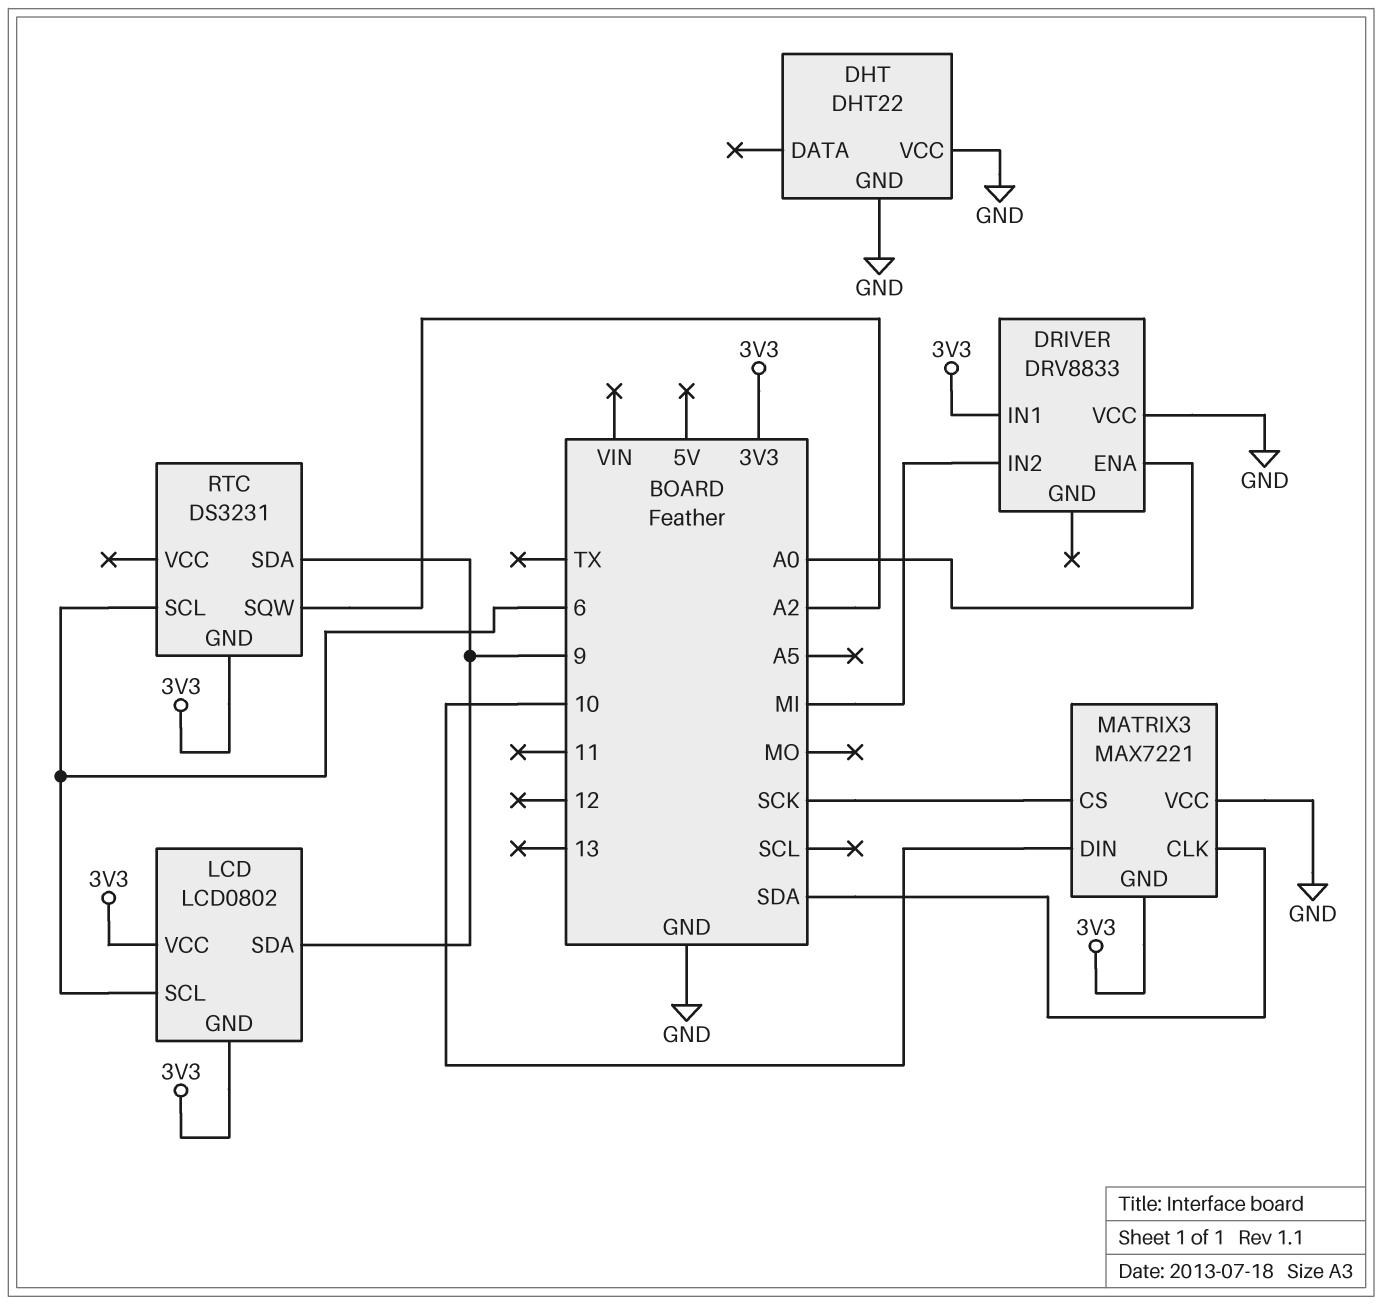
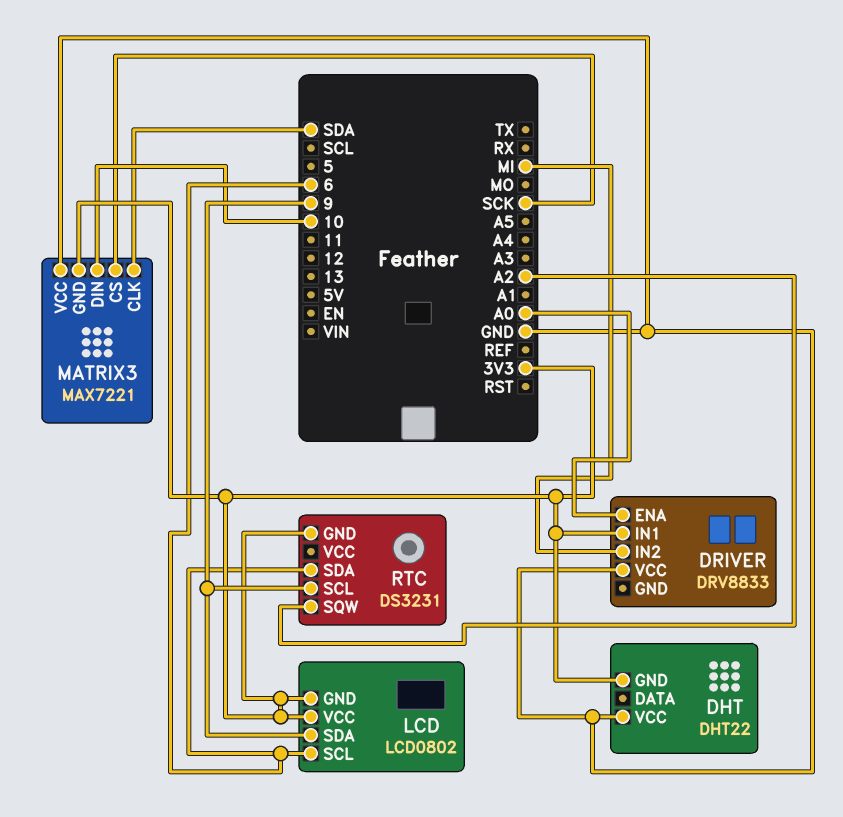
DHT pin GND: GND -> 3V3
RTC pin SCL: 6 -> 9
RTC pin SDA: 9 -> 6

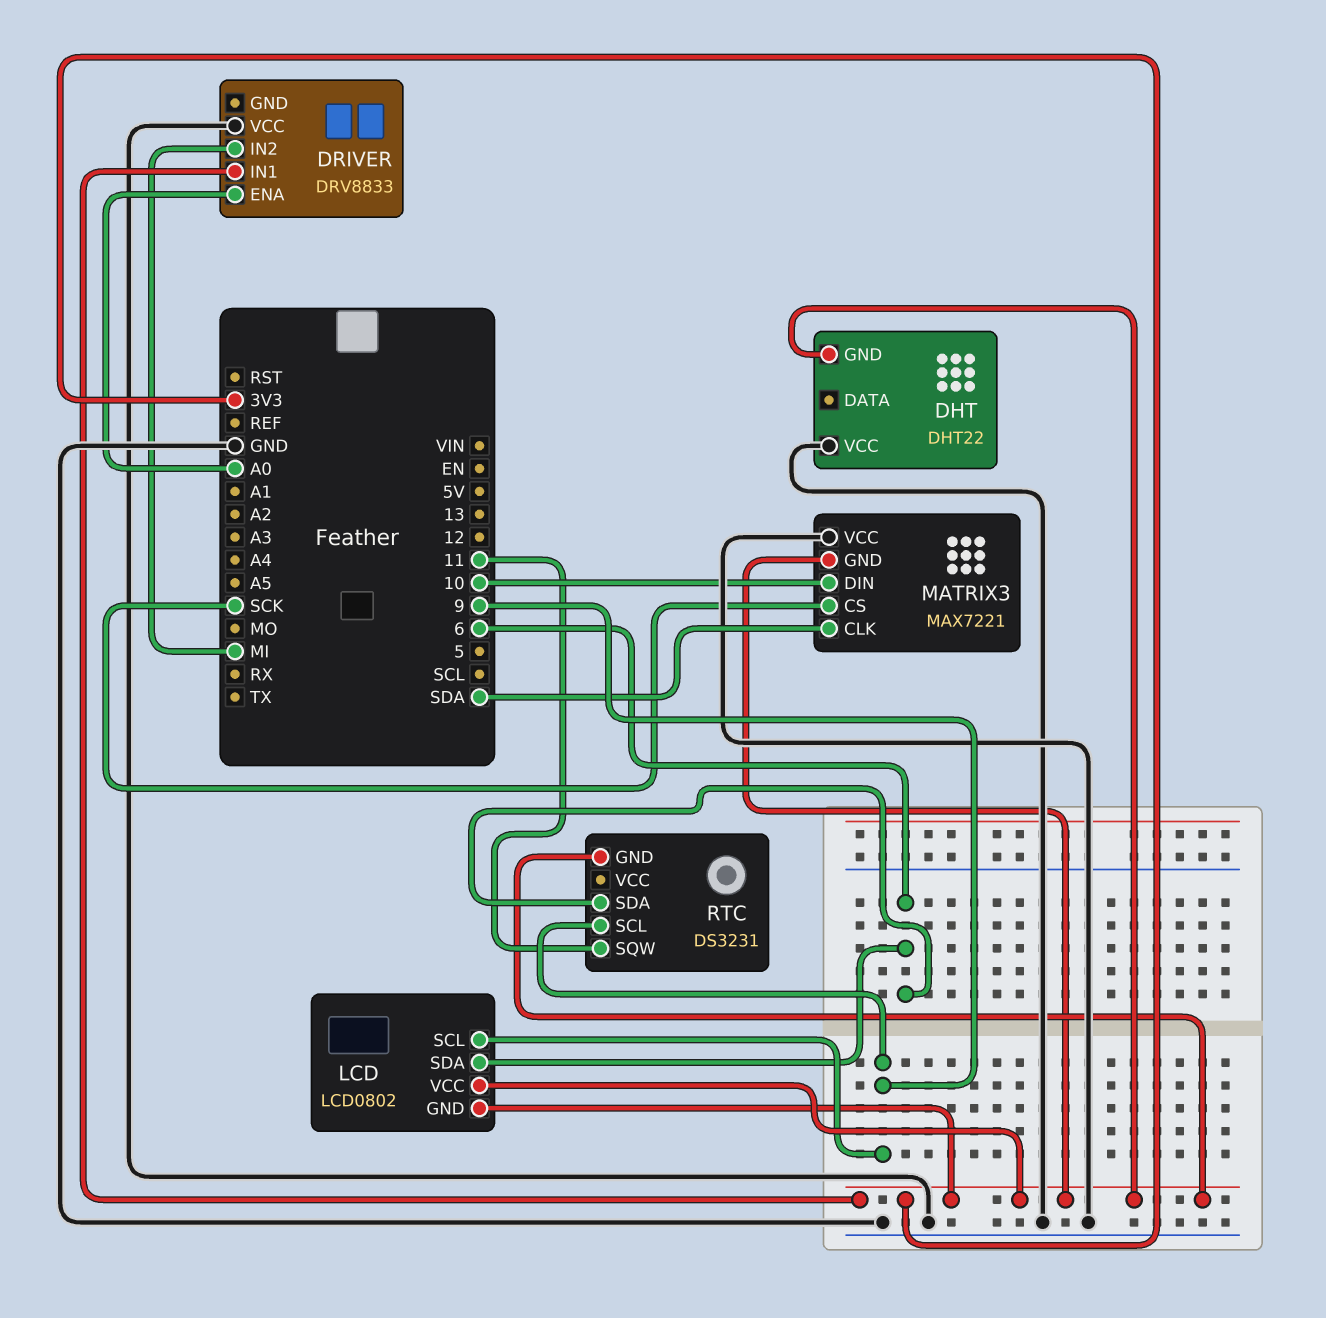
LCD pin SCL: 6 -> 9
LCD pin SDA: 9 -> 6
RTC pin SQW: A2 -> 11

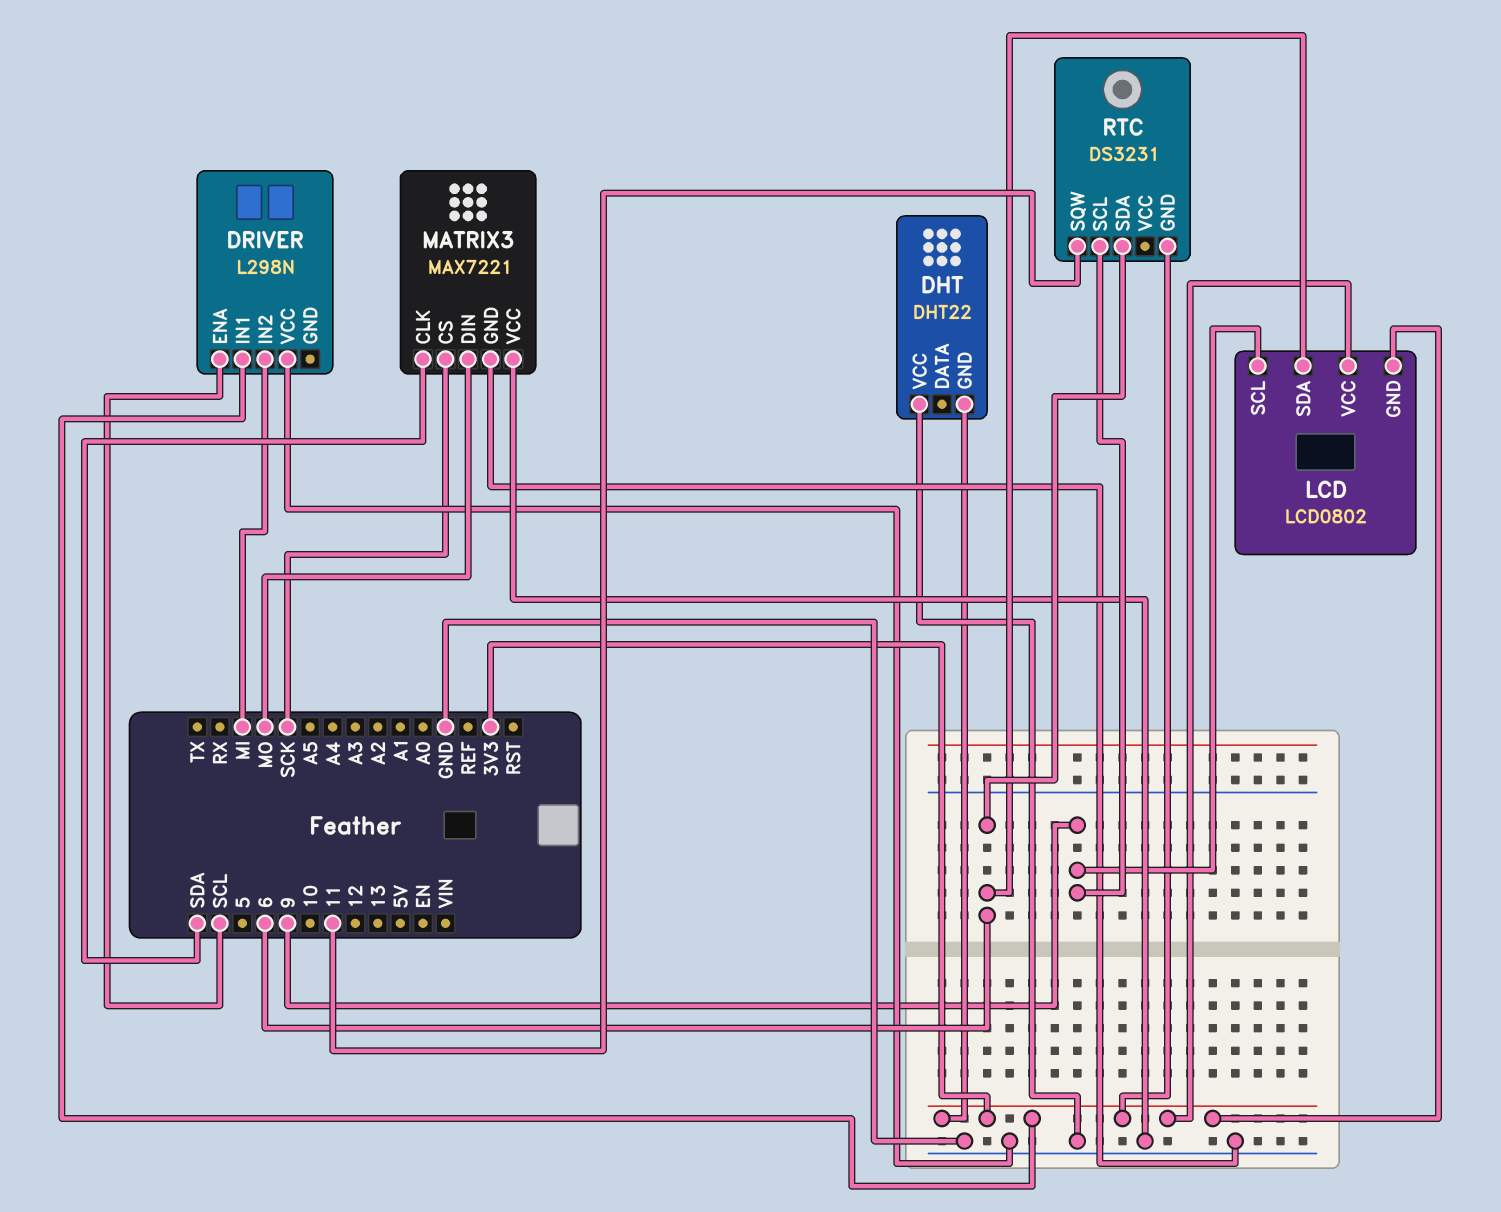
DRIVER: DRV8833 -> L298N
DRIVER pin ENA: A0 -> SCL
MATRIX3 pin DIN: 10 -> MO
MATRIX3 pin GND: 3V3 -> GND

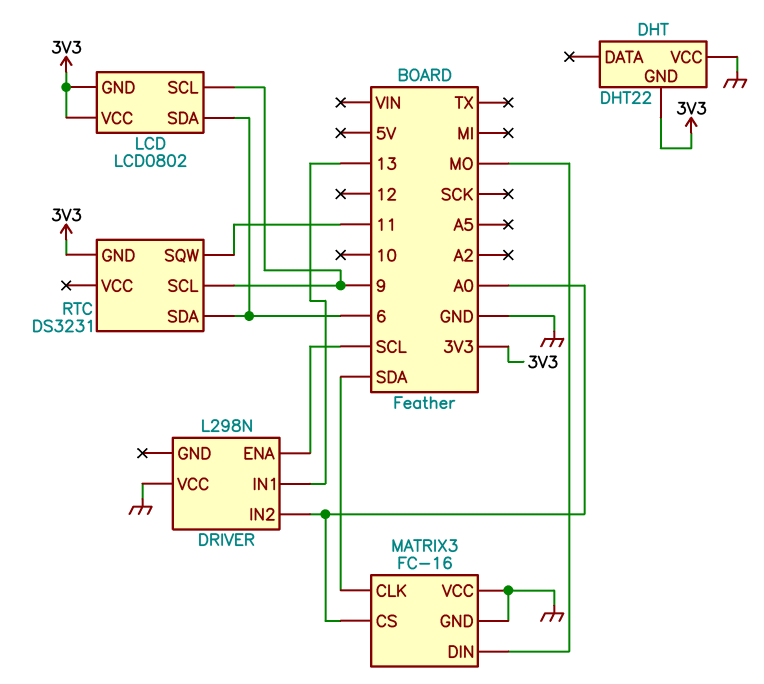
DRIVER pin IN1: 3V3 -> 13
DRIVER pin IN2: MI -> A0
MATRIX3: MAX7221 -> FC-16
MATRIX3 pin CS: SCK -> A0

